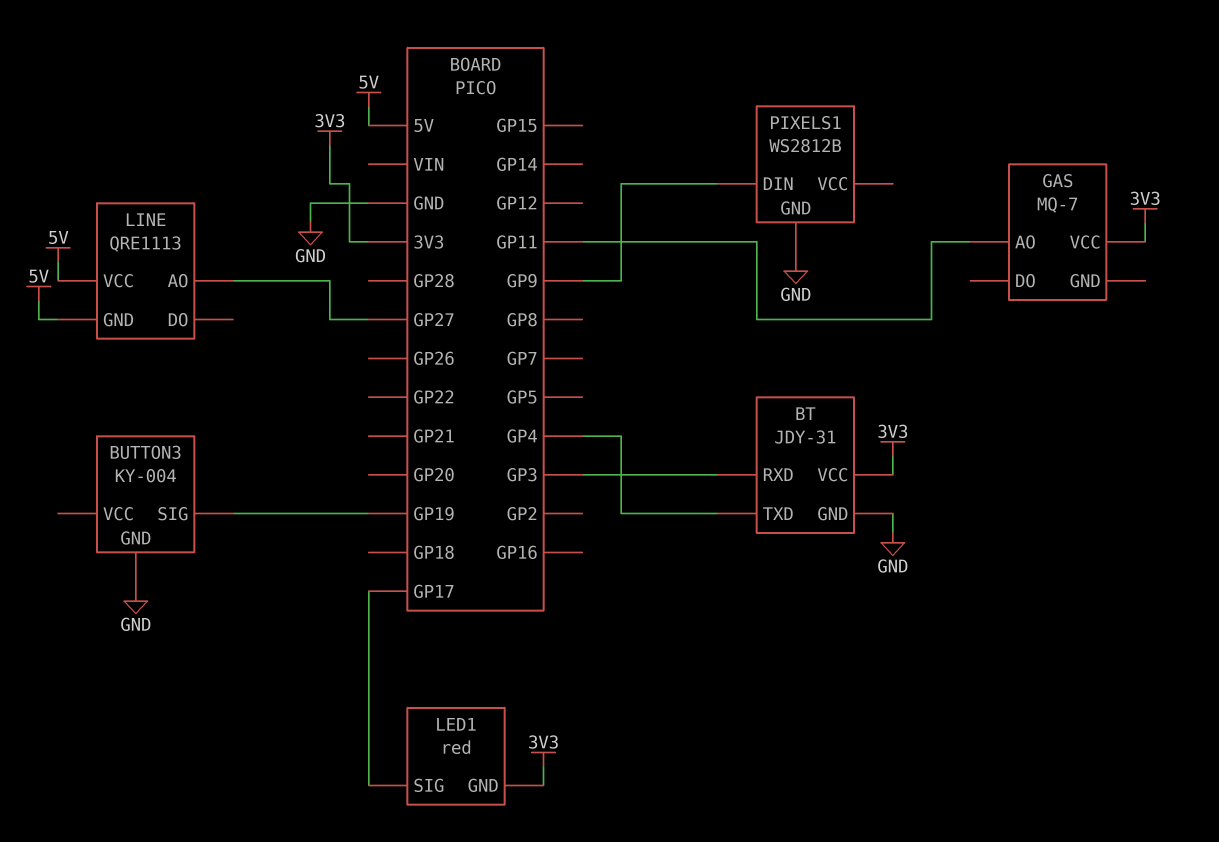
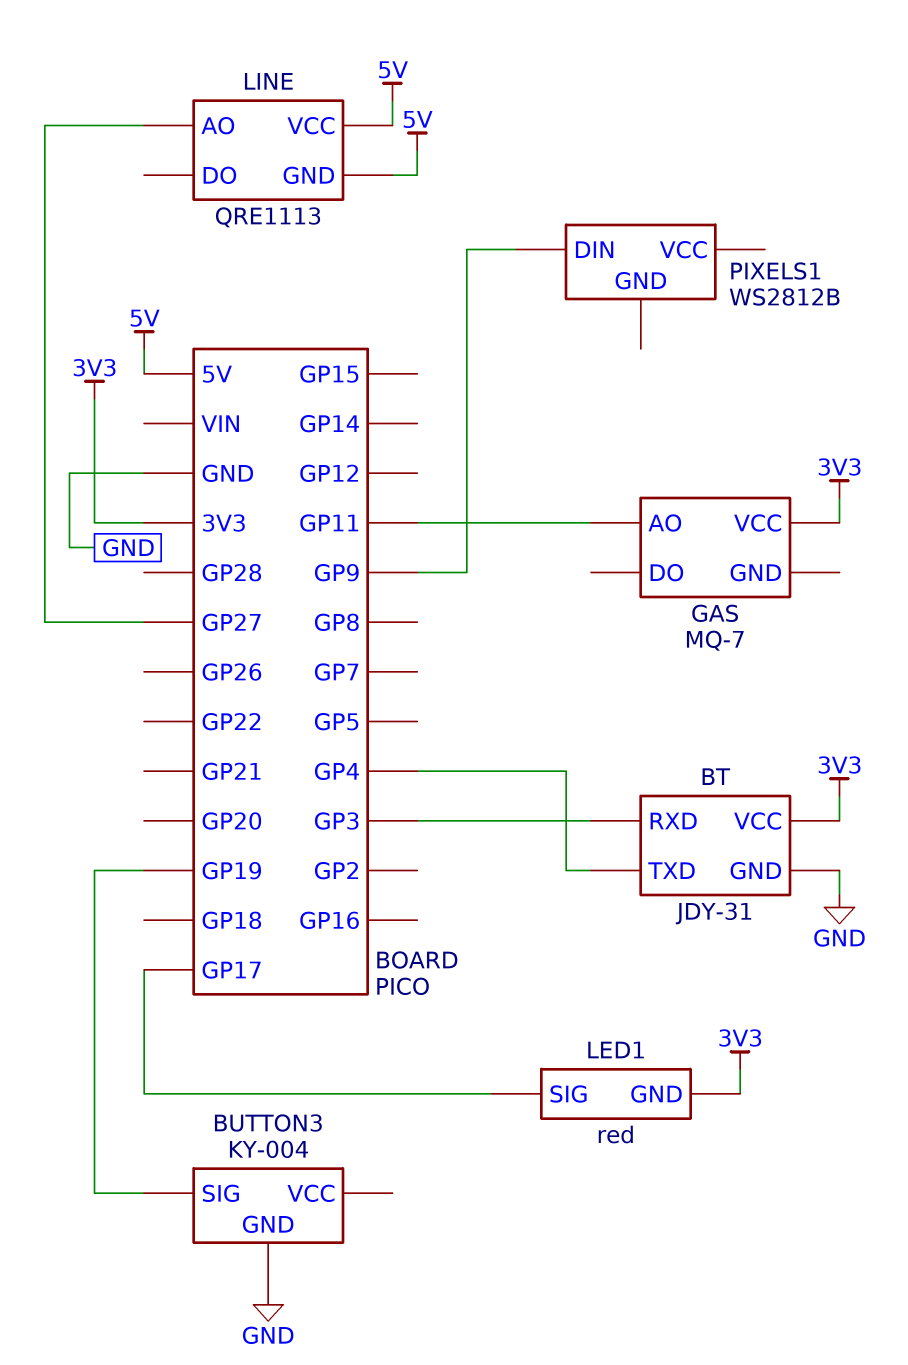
PIXELS1 pin GND: GND -> none

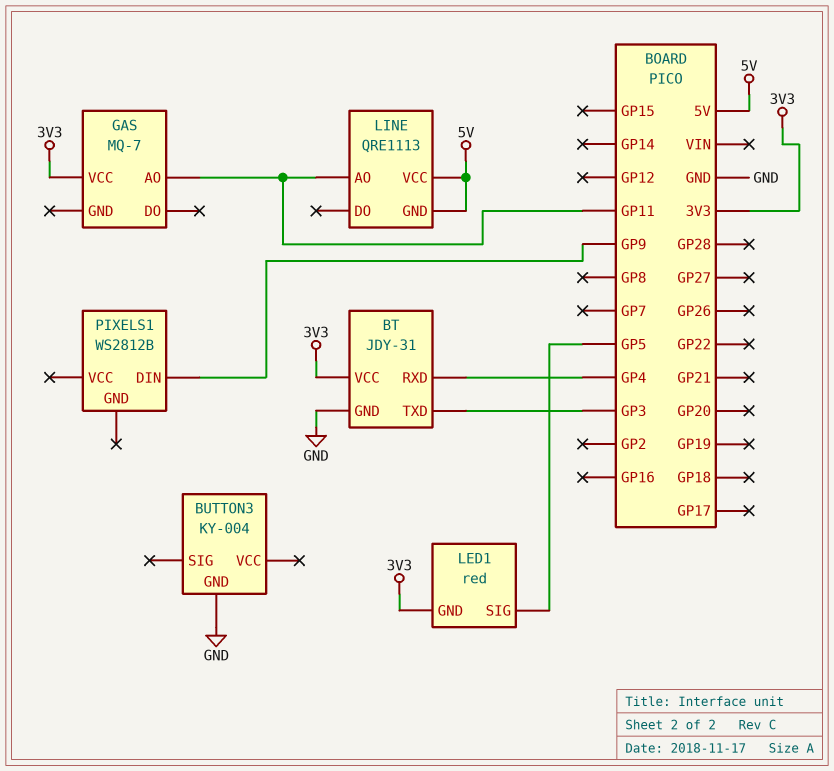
BT pin RXD: GP3 -> GP4
BT pin TXD: GP4 -> GP3
BUTTON3 pin SIG: GP19 -> none
LED1 pin SIG: GP17 -> GP5
LINE pin AO: GP27 -> GP11

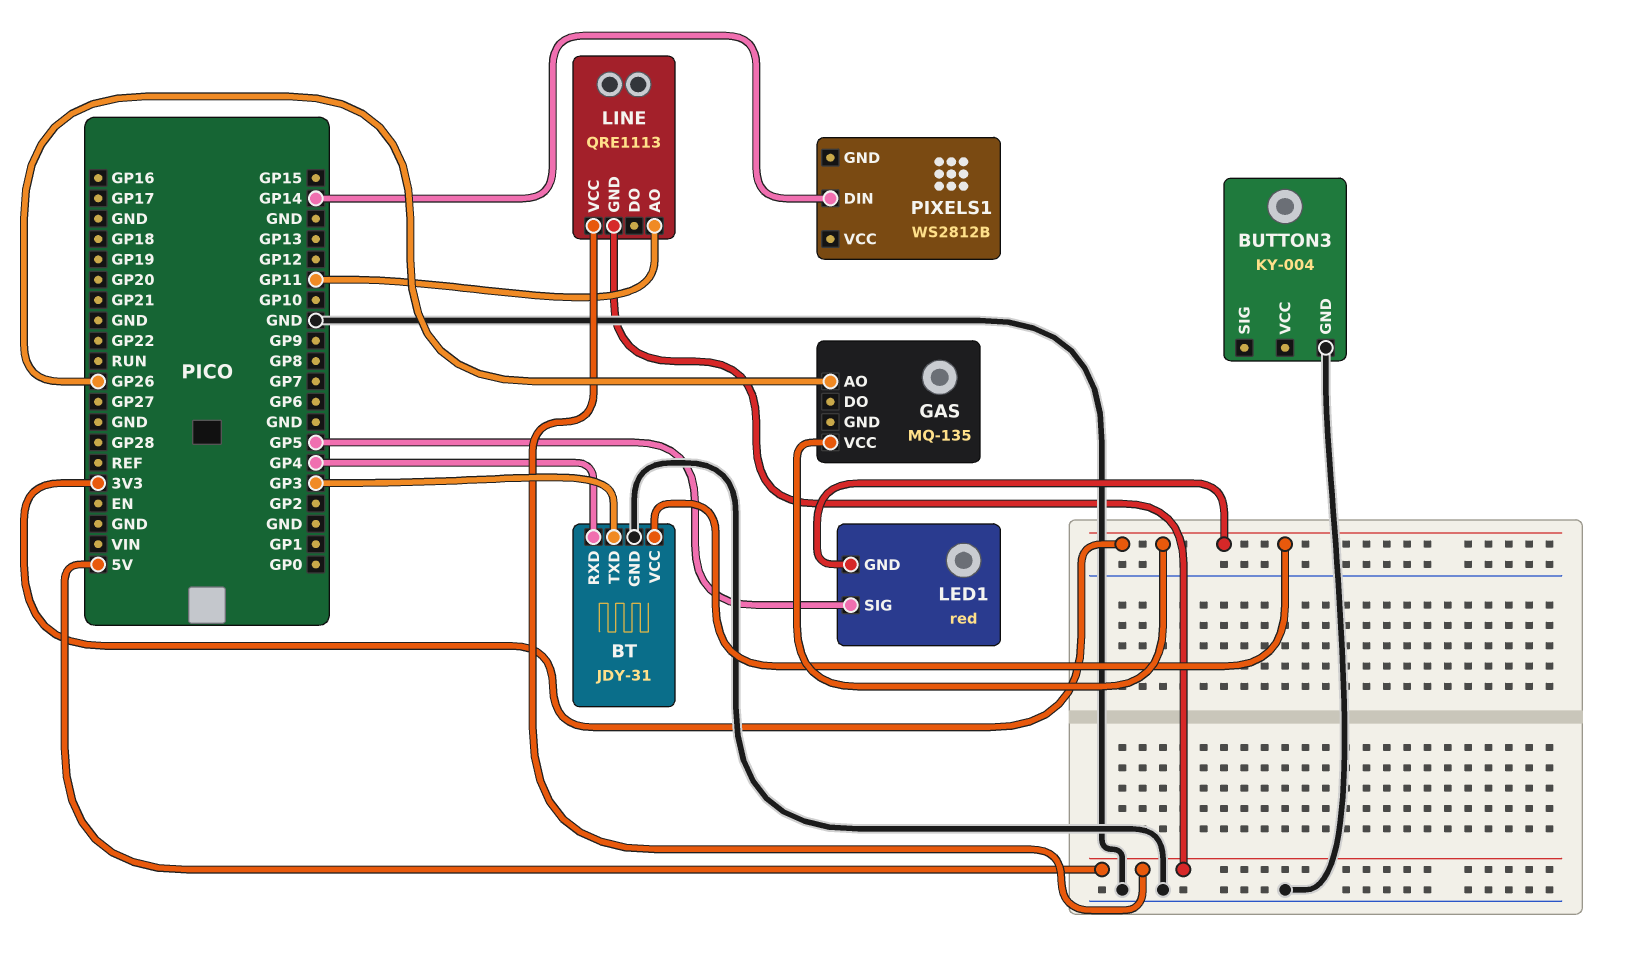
GAS: MQ-7 -> MQ-135
GAS pin AO: GP11 -> GP26
PIXELS1 pin DIN: GP9 -> GP14

